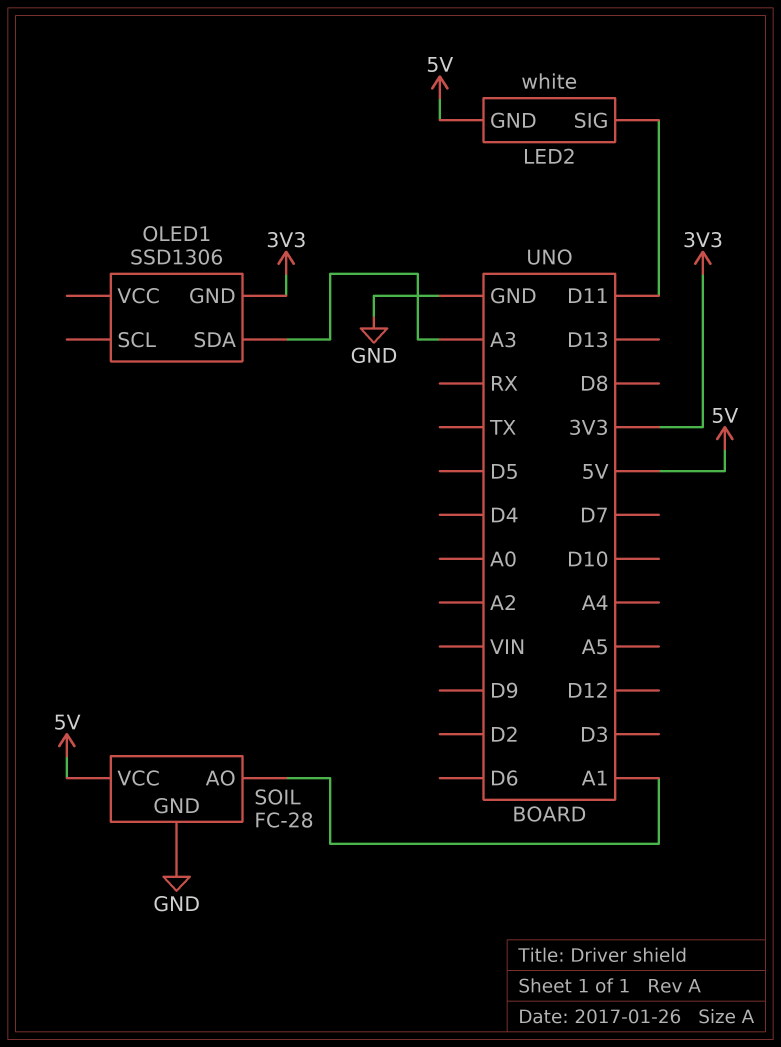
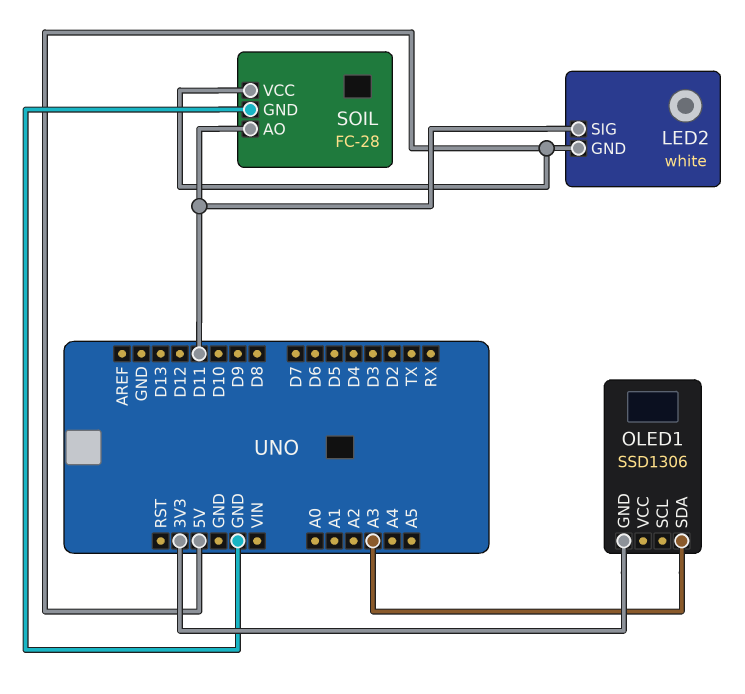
SOIL pin AO: A1 -> D11

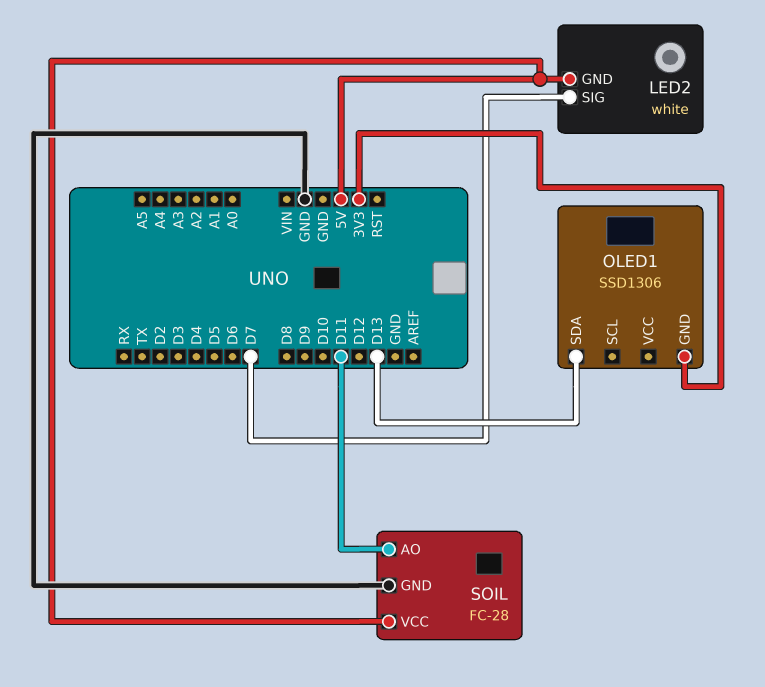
LED2 pin SIG: D11 -> D7
OLED1 pin SDA: A3 -> D13

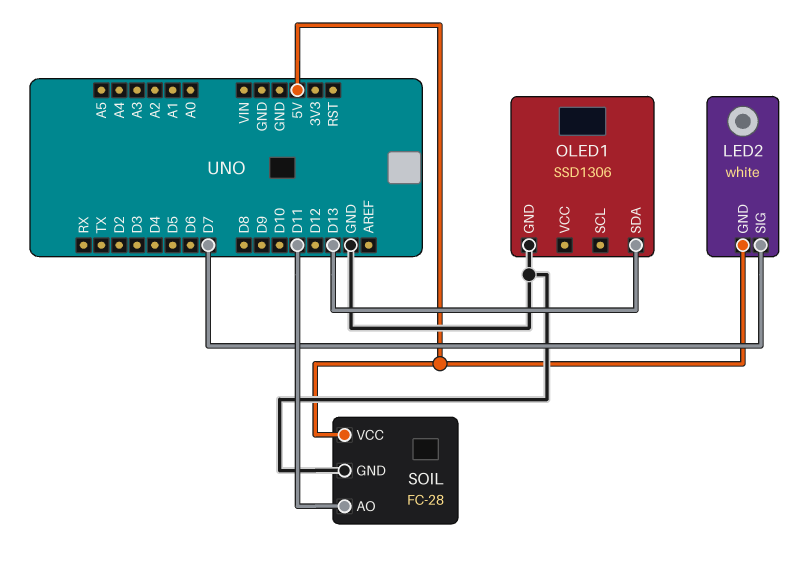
OLED1 pin GND: 3V3 -> GND

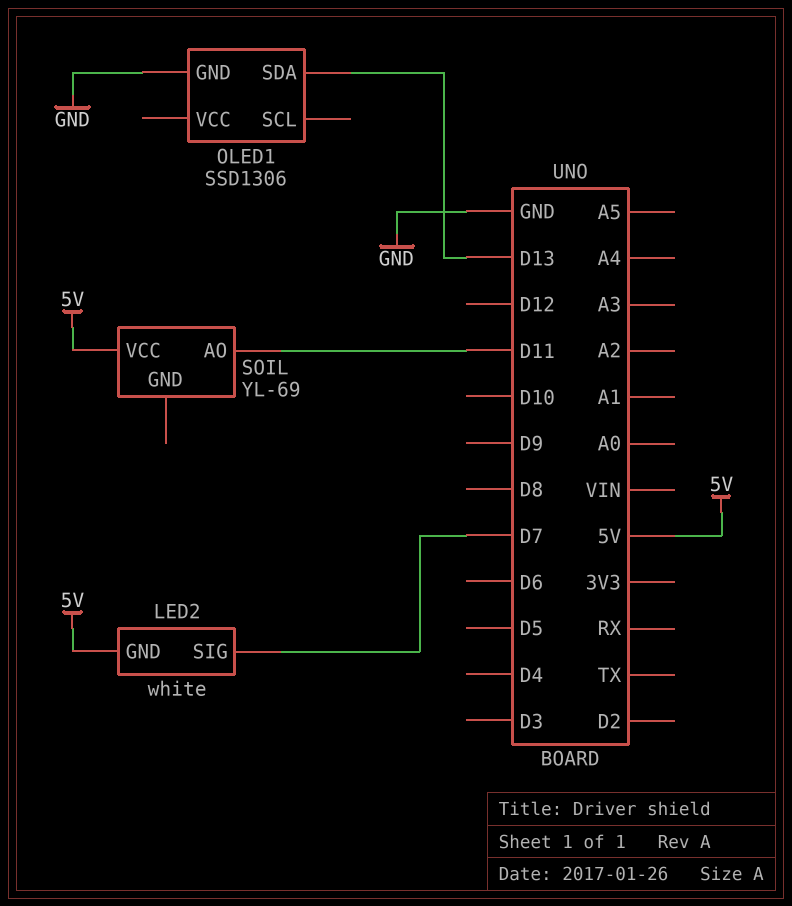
SOIL: FC-28 -> YL-69
SOIL pin GND: GND -> none

